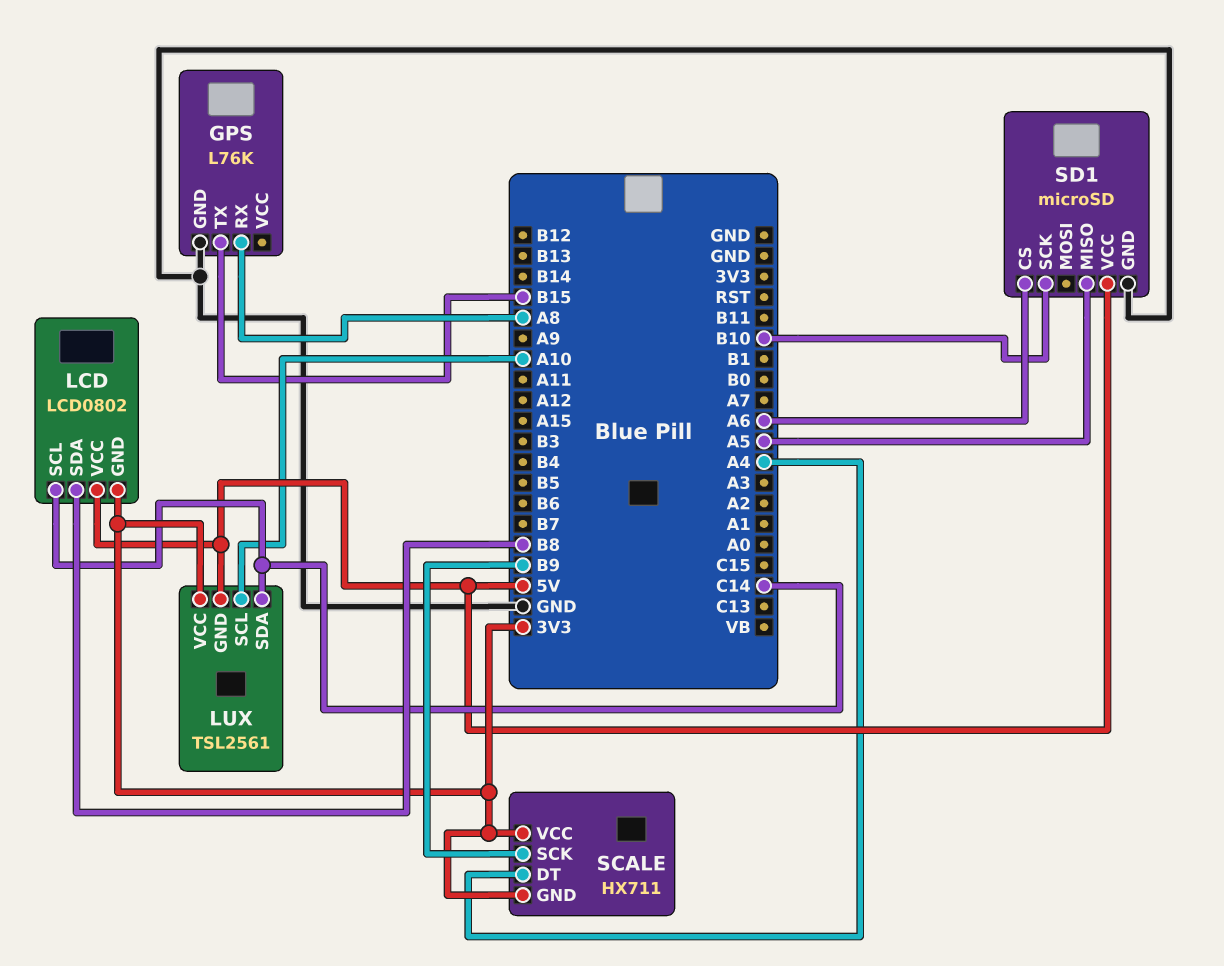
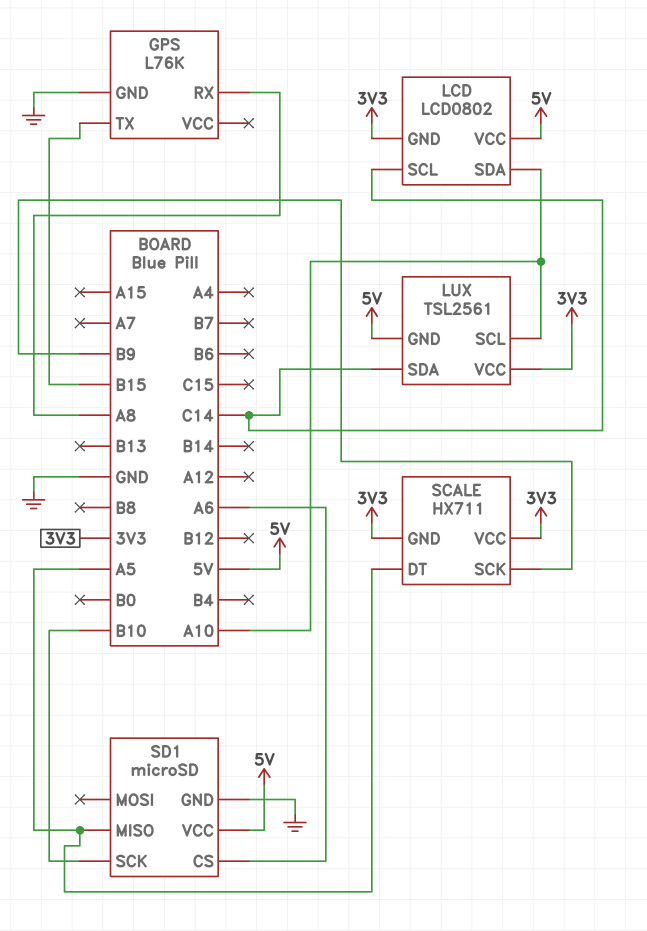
LCD pin SDA: B8 -> A10
SCALE pin DT: A4 -> A5

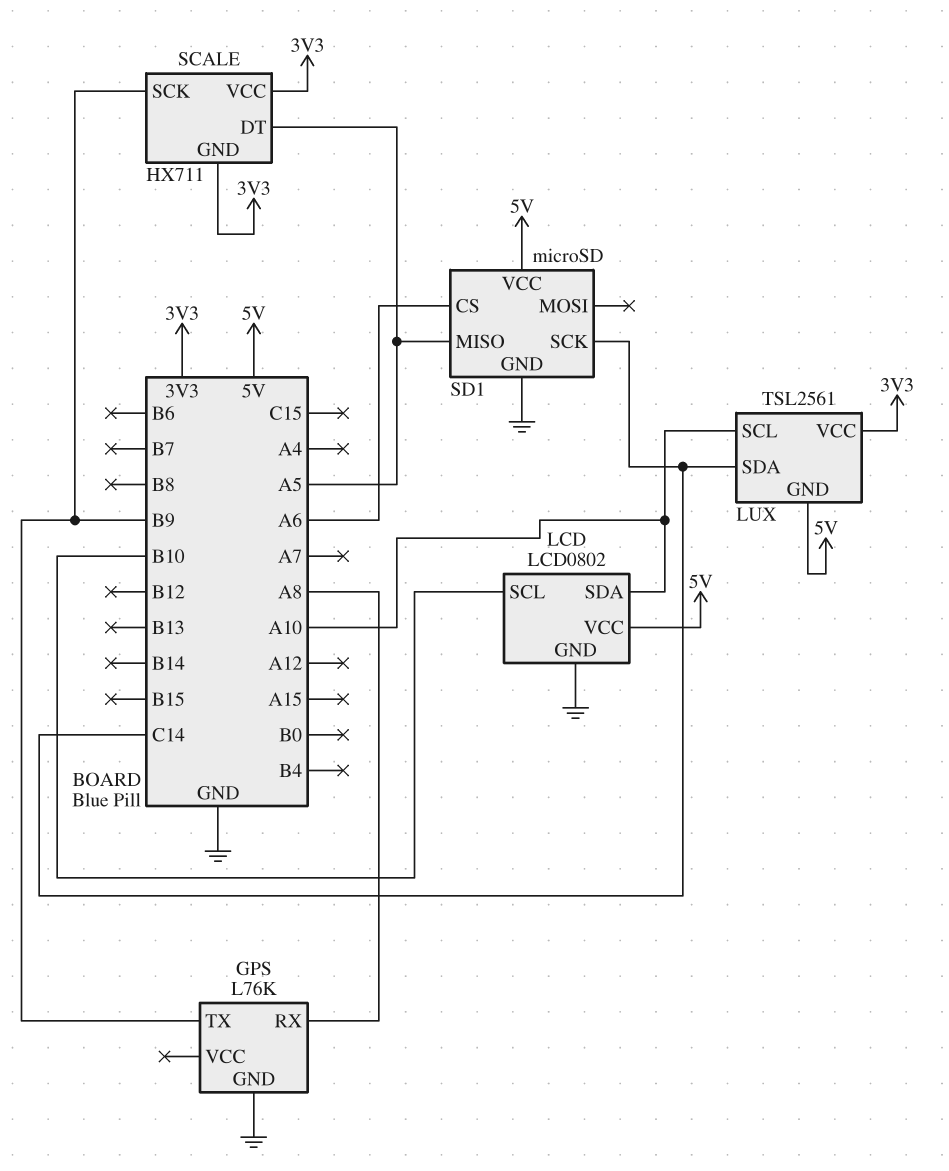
GPS pin TX: B15 -> B9
LCD pin GND: 3V3 -> GND
LCD pin SCL: C14 -> B10
SD1 pin SCK: B10 -> C14

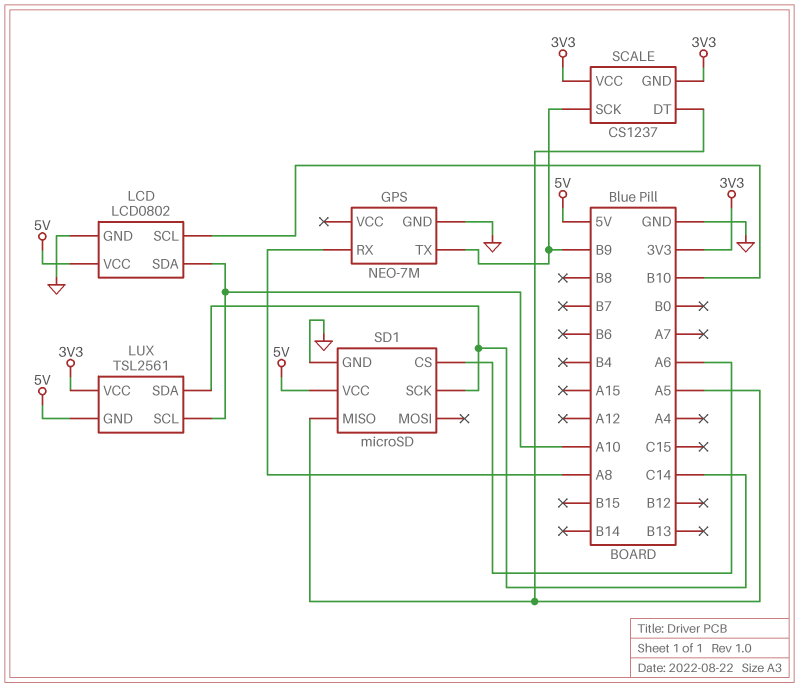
GPS: L76K -> NEO-7M
SCALE: HX711 -> CS1237

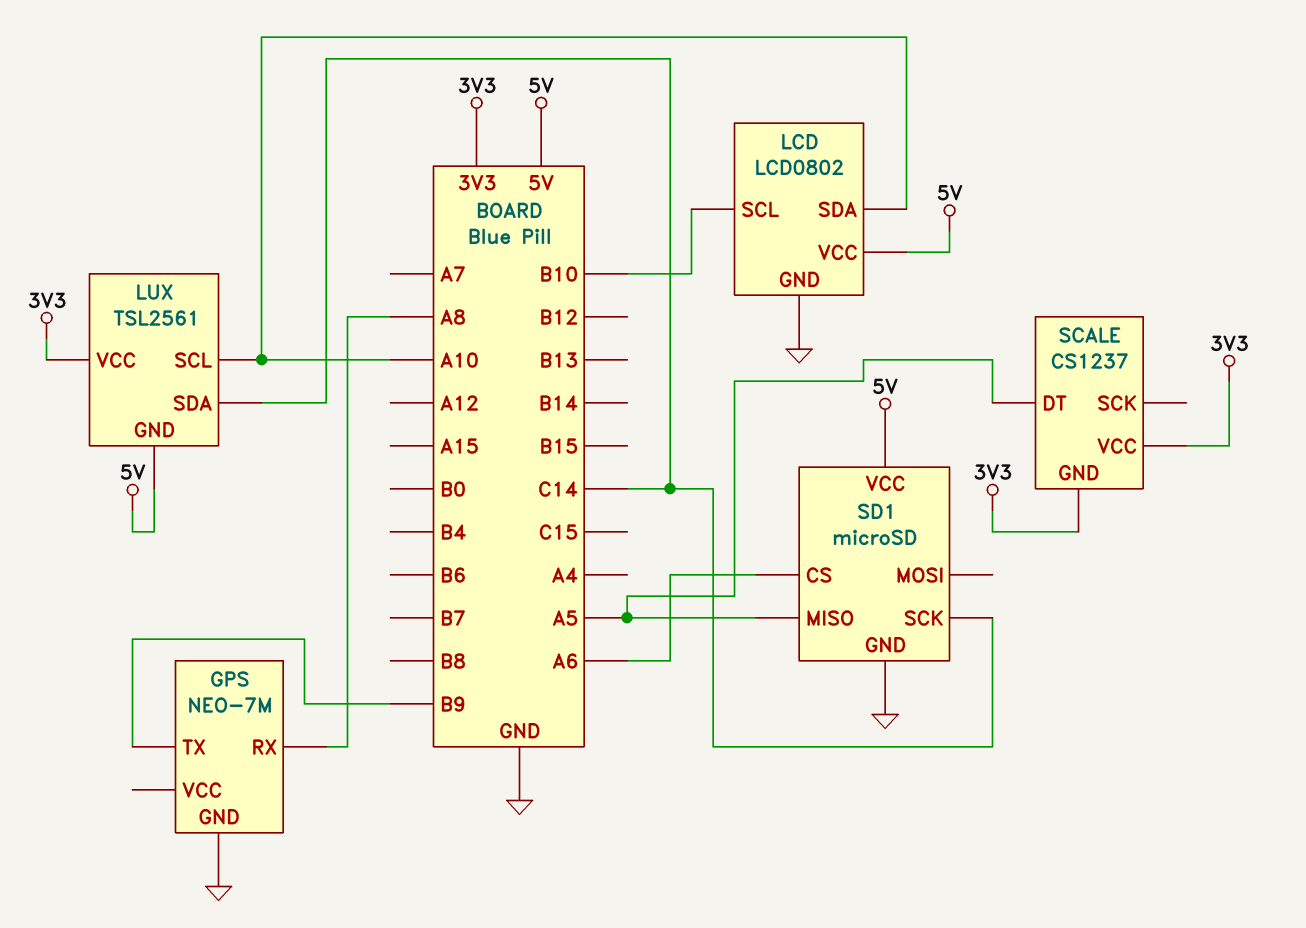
SCALE pin SCK: B9 -> none

